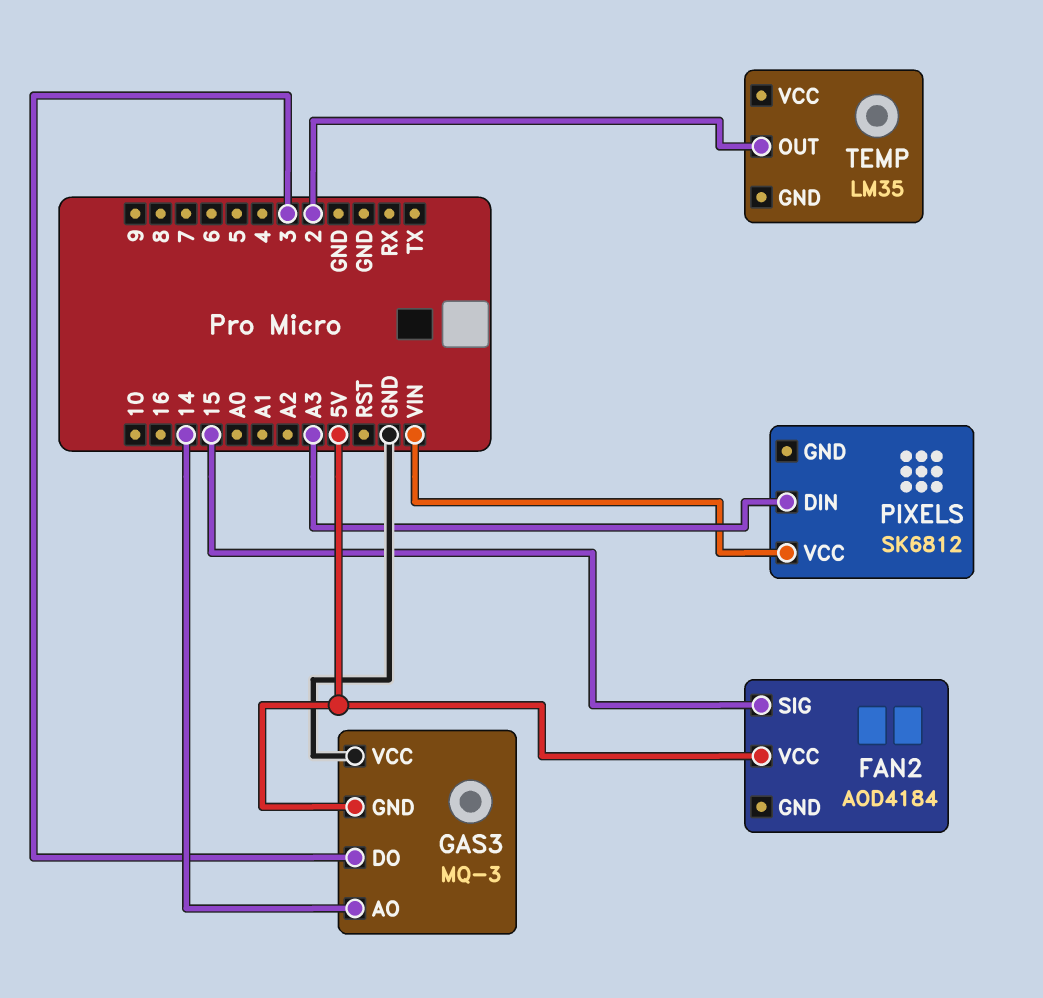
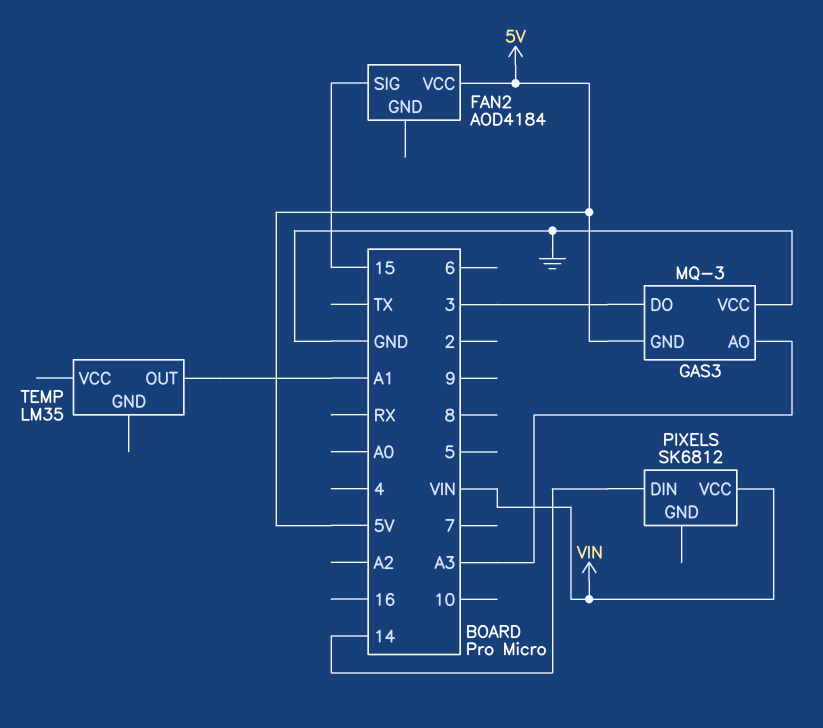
GAS3 pin AO: 14 -> A3
PIXELS pin DIN: A3 -> 14
TEMP pin OUT: 2 -> A1

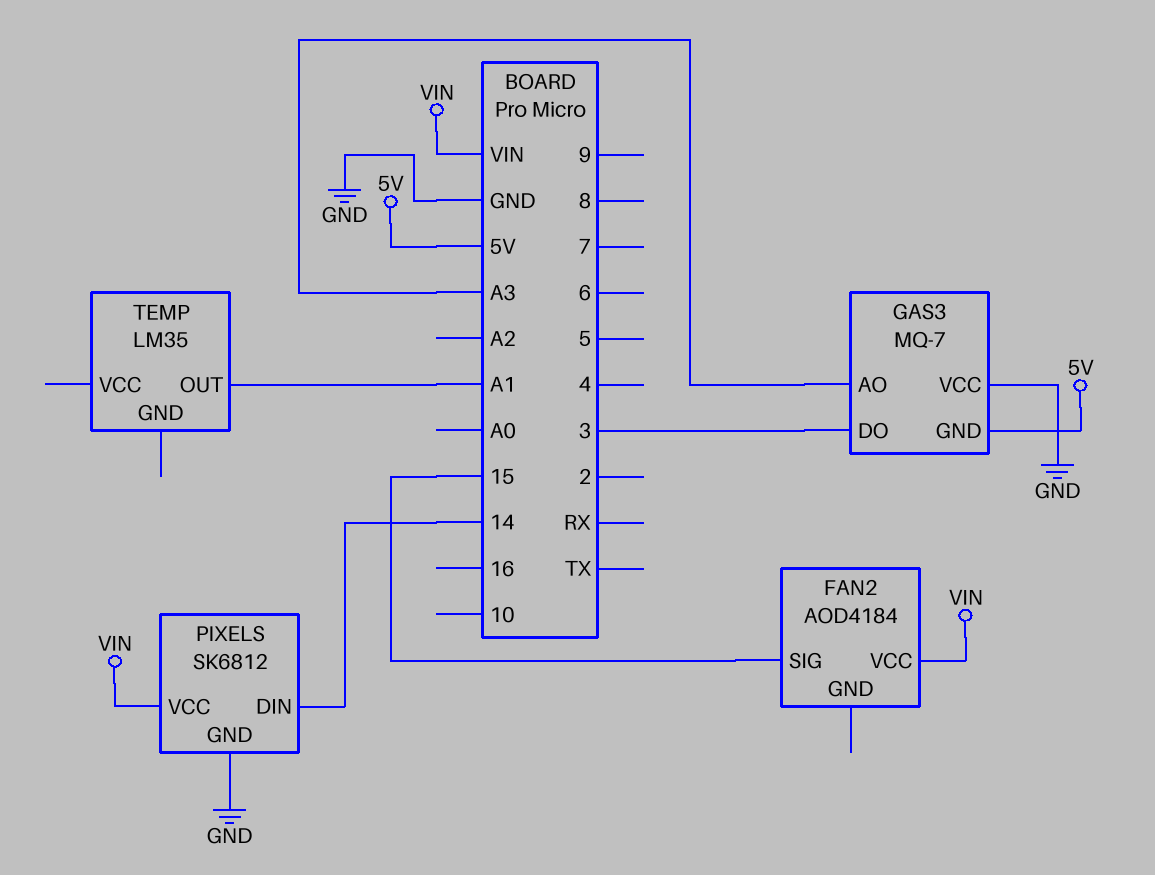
FAN2 pin VCC: 5V -> VIN
GAS3: MQ-3 -> MQ-7
PIXELS pin GND: none -> GND

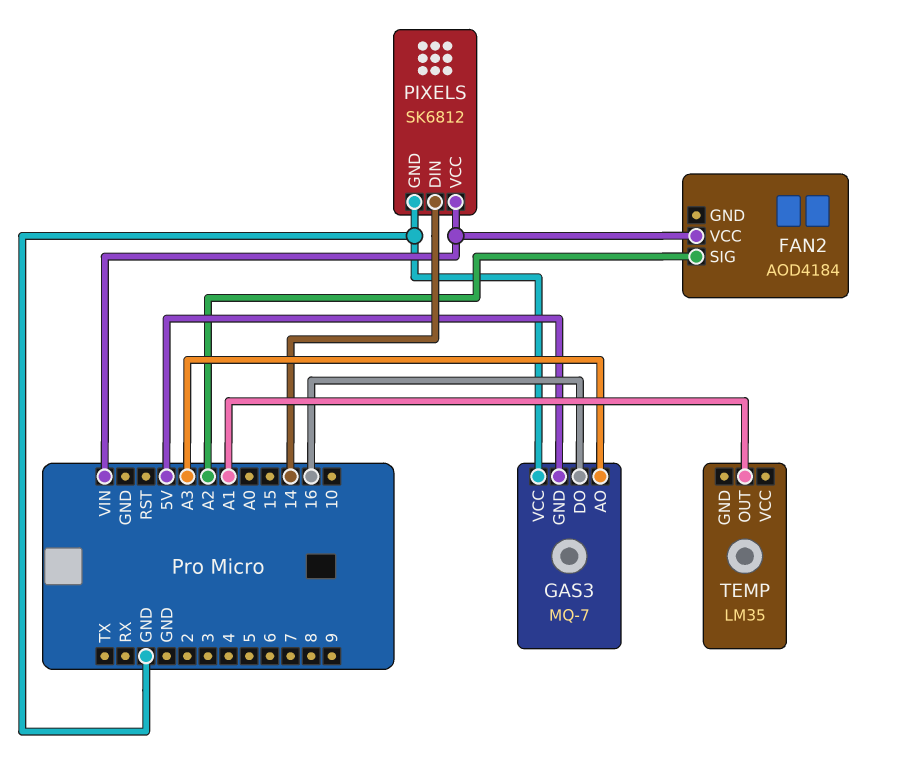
FAN2 pin SIG: 15 -> A2
GAS3 pin DO: 3 -> 16

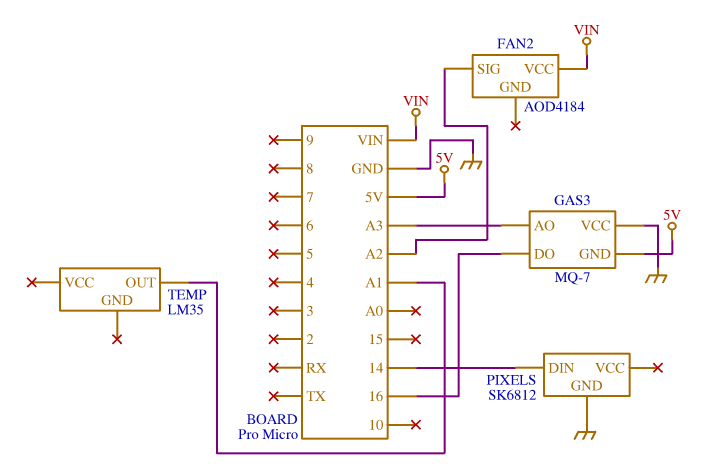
PIXELS pin VCC: VIN -> none

